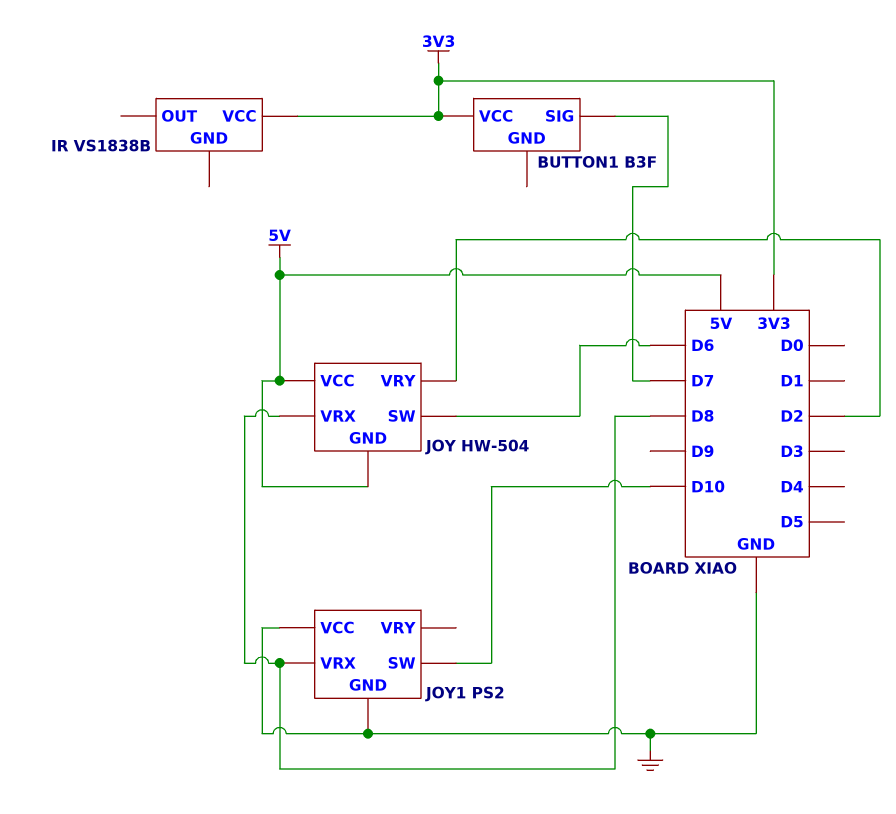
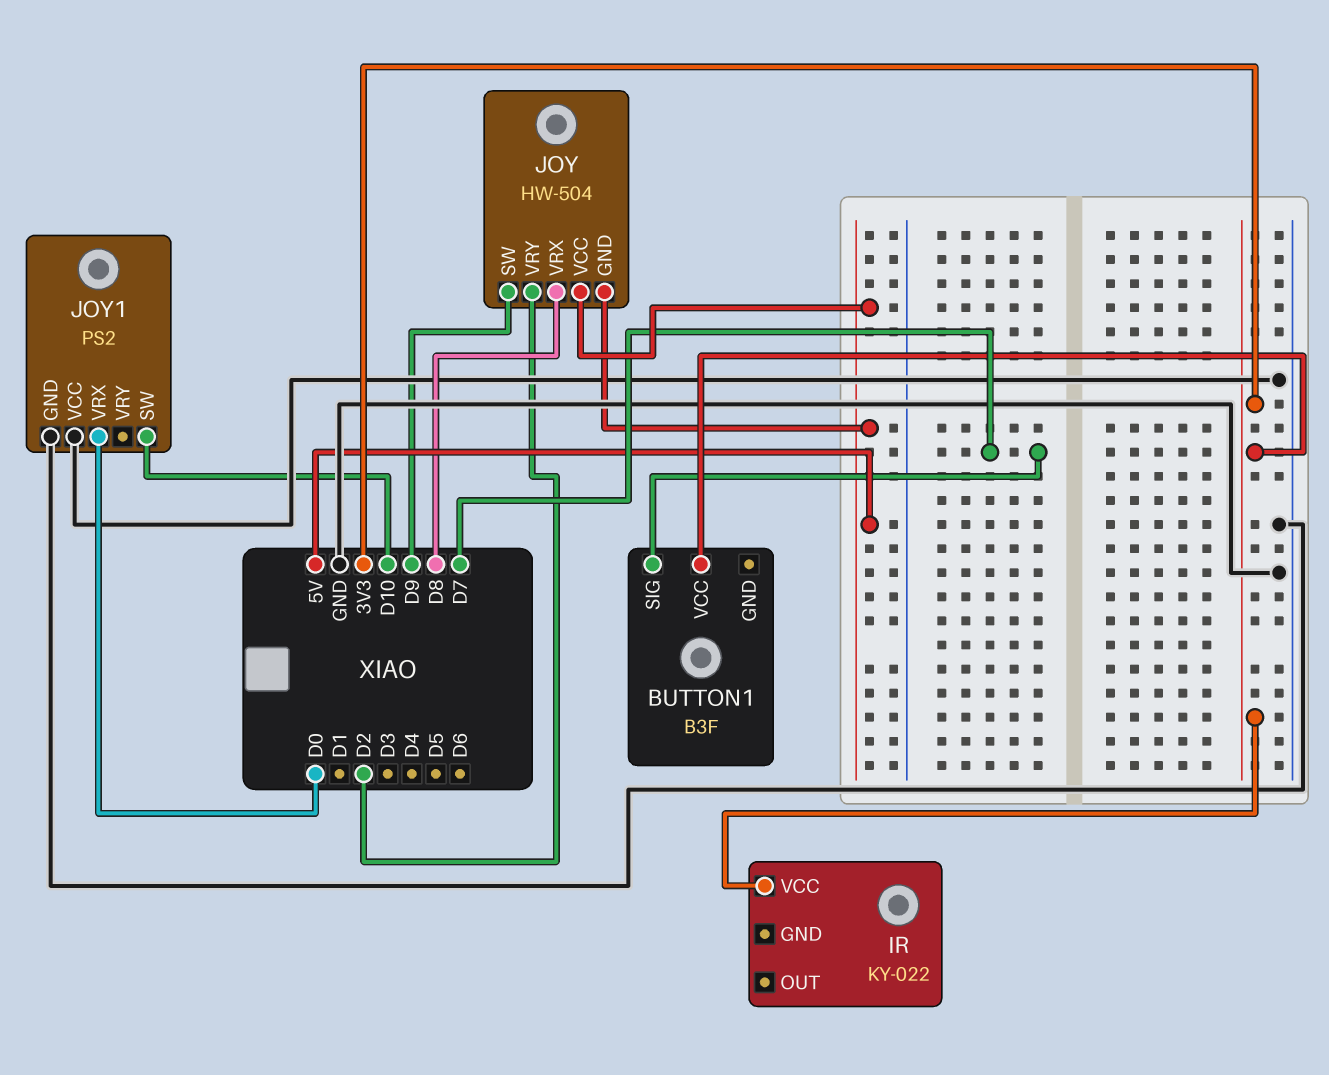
IR: VS1838B -> KY-022
JOY pin SW: D6 -> D9
JOY1 pin VRX: D8 -> D0

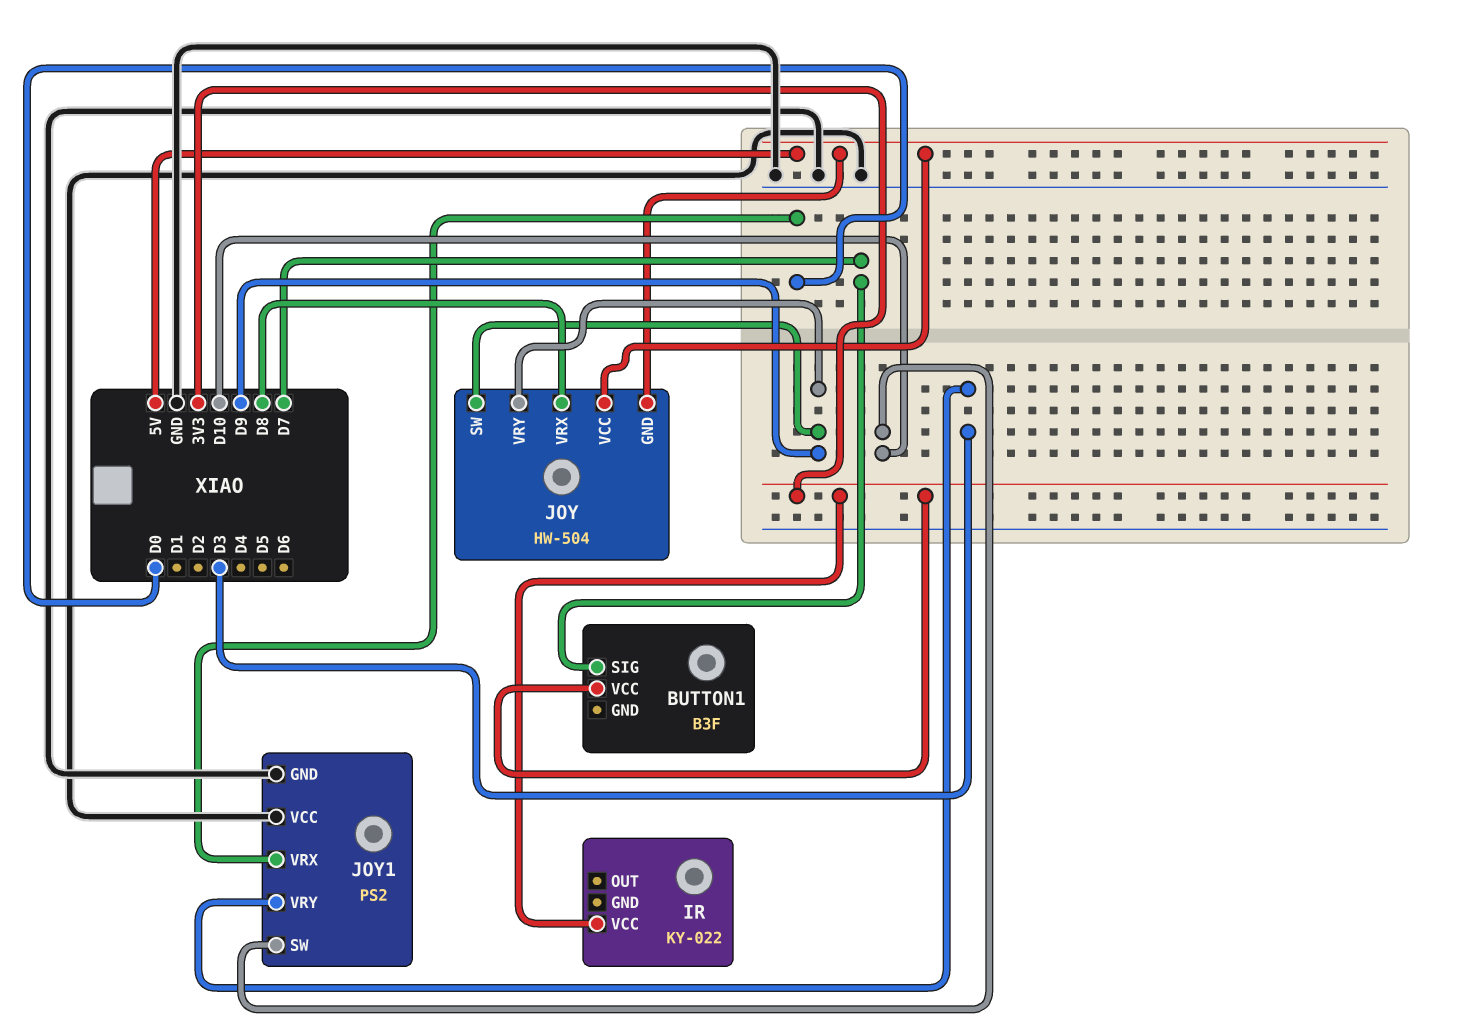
JOY pin VRY: D2 -> D9
JOY1 pin VRY: none -> D3

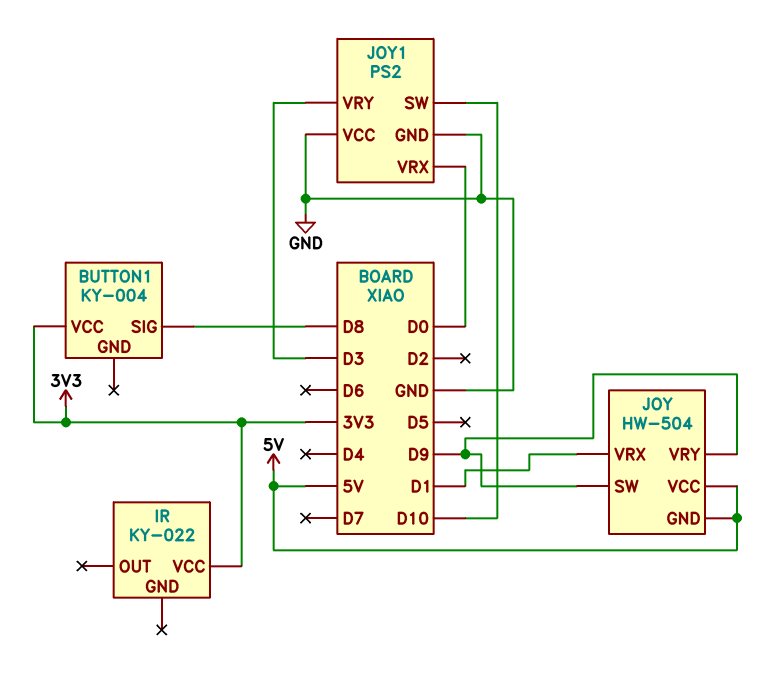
BUTTON1: B3F -> KY-004
BUTTON1 pin SIG: D7 -> D8
JOY pin VRX: D8 -> D1

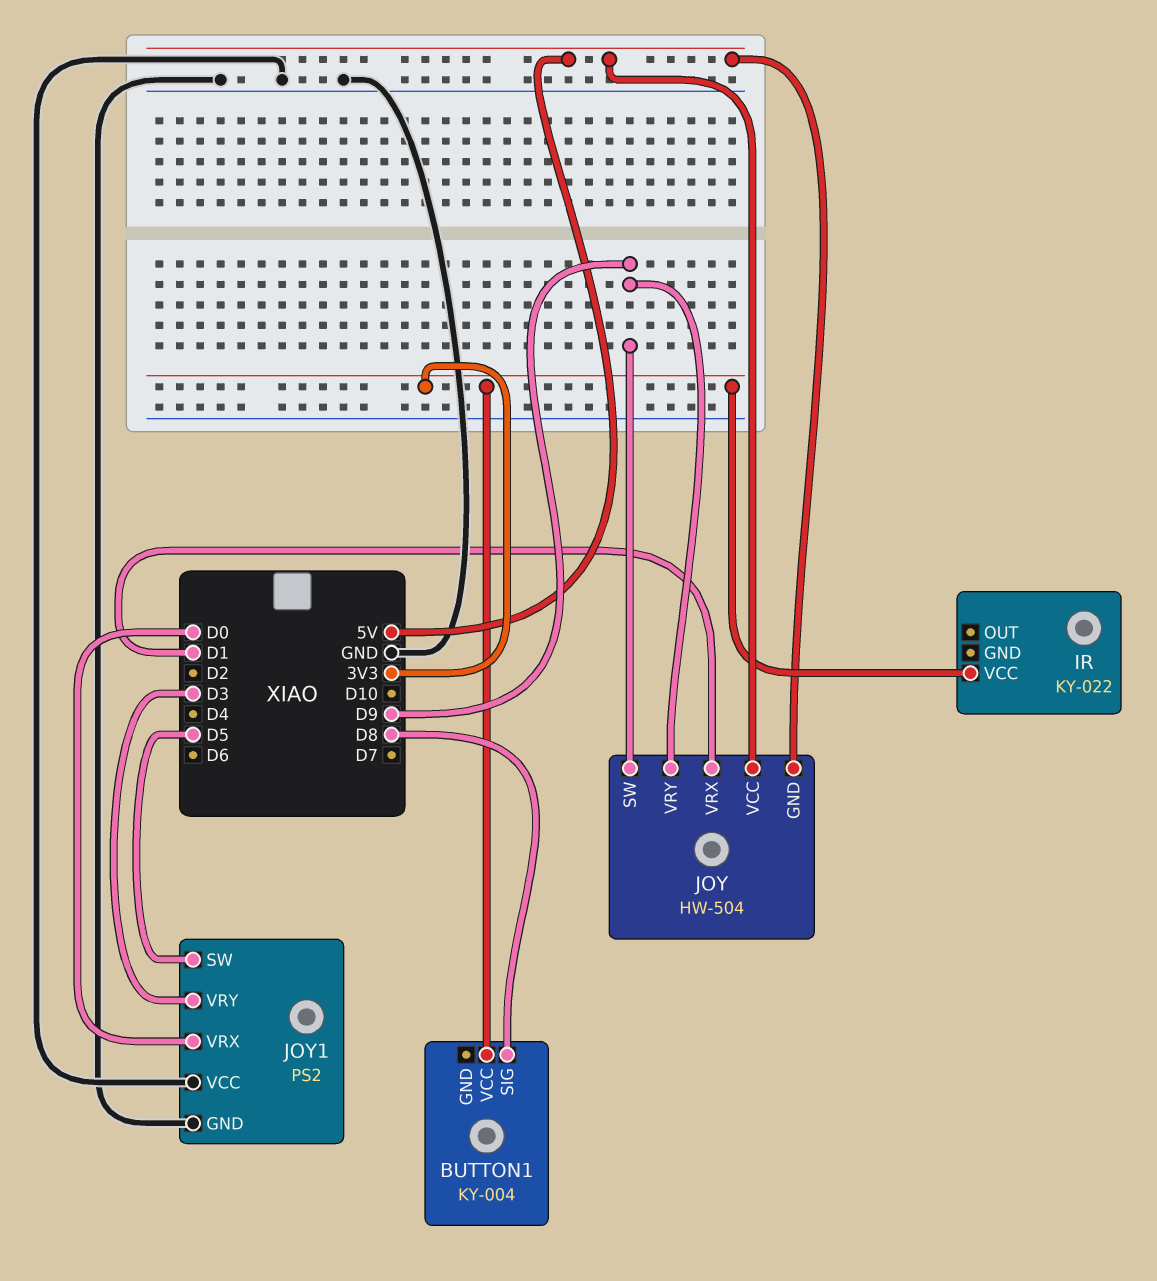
JOY1 pin SW: D10 -> D5

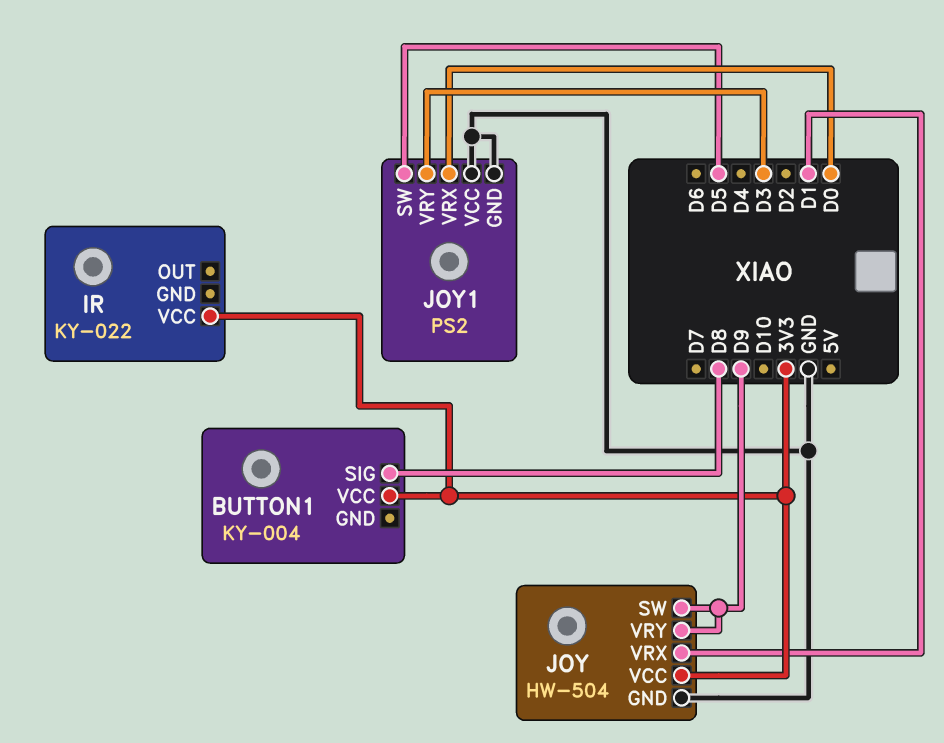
JOY pin GND: 5V -> GND
JOY pin VCC: 5V -> 3V3

